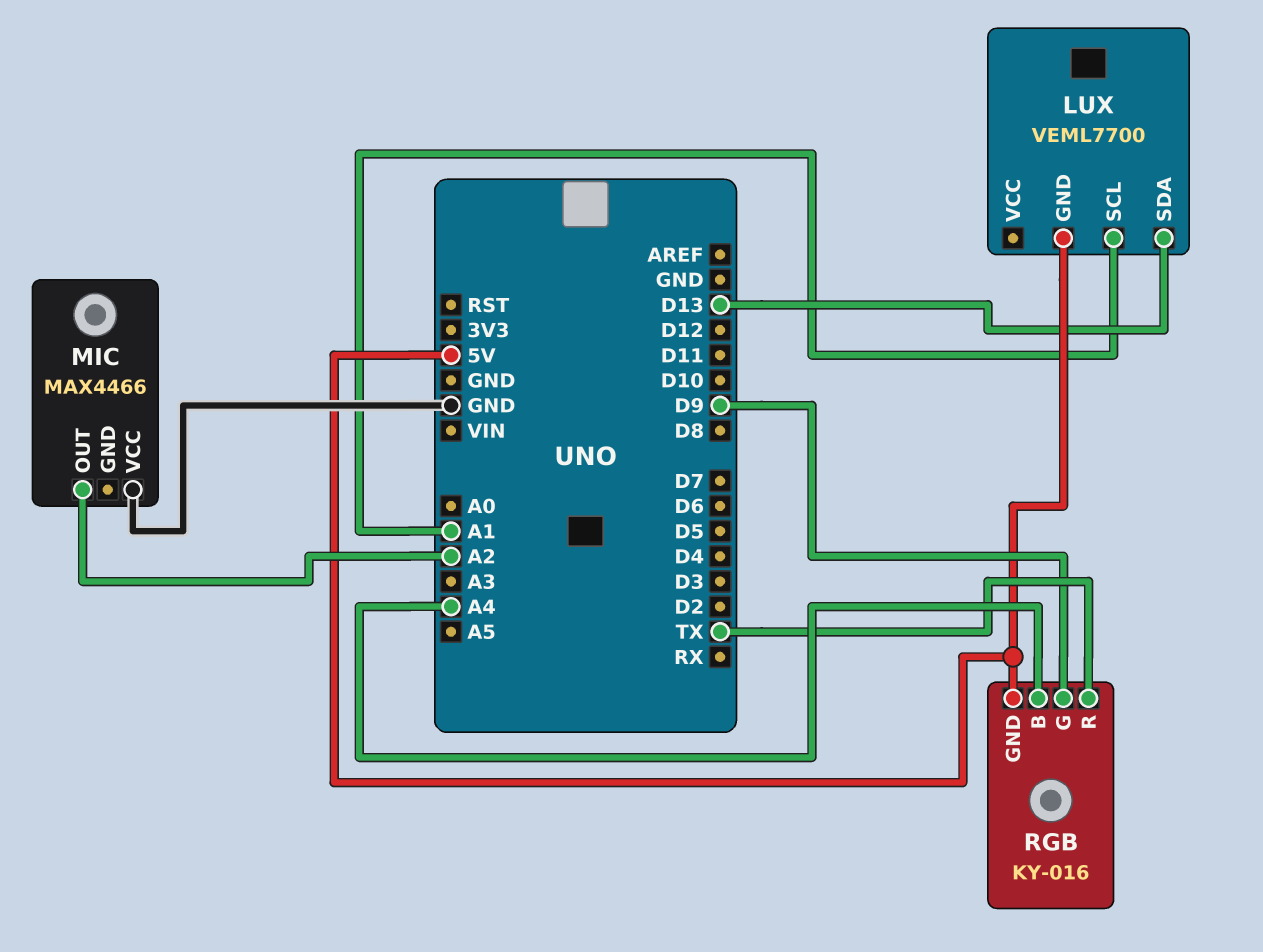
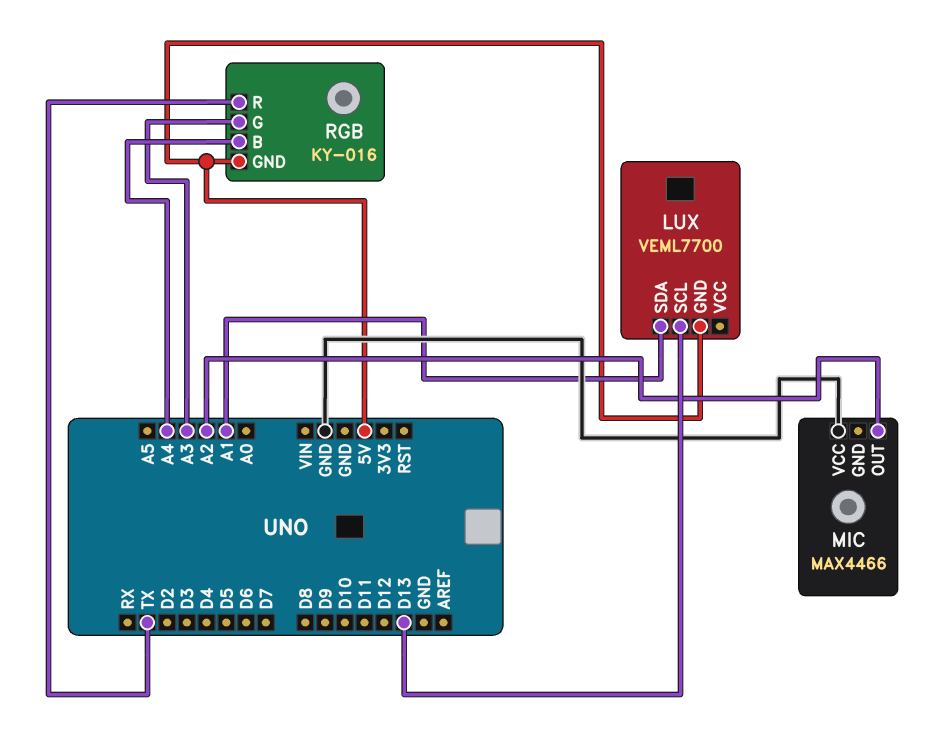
LUX pin SCL: A1 -> D13
LUX pin SDA: D13 -> A1
RGB pin G: D9 -> A3

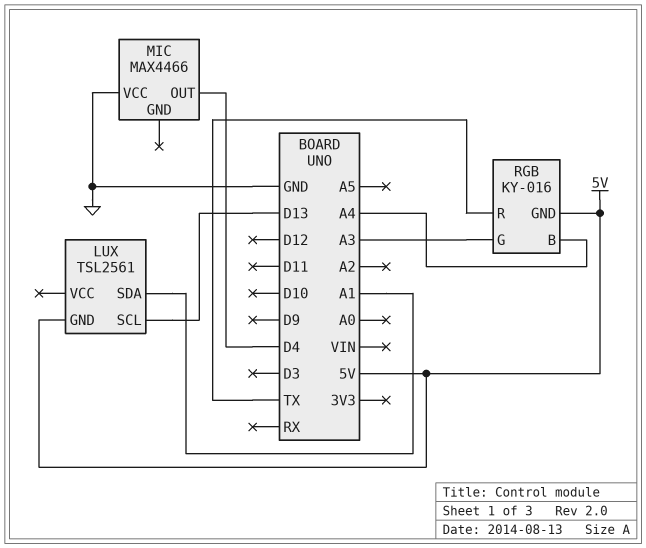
LUX: VEML7700 -> TSL2561
MIC pin OUT: A2 -> D4

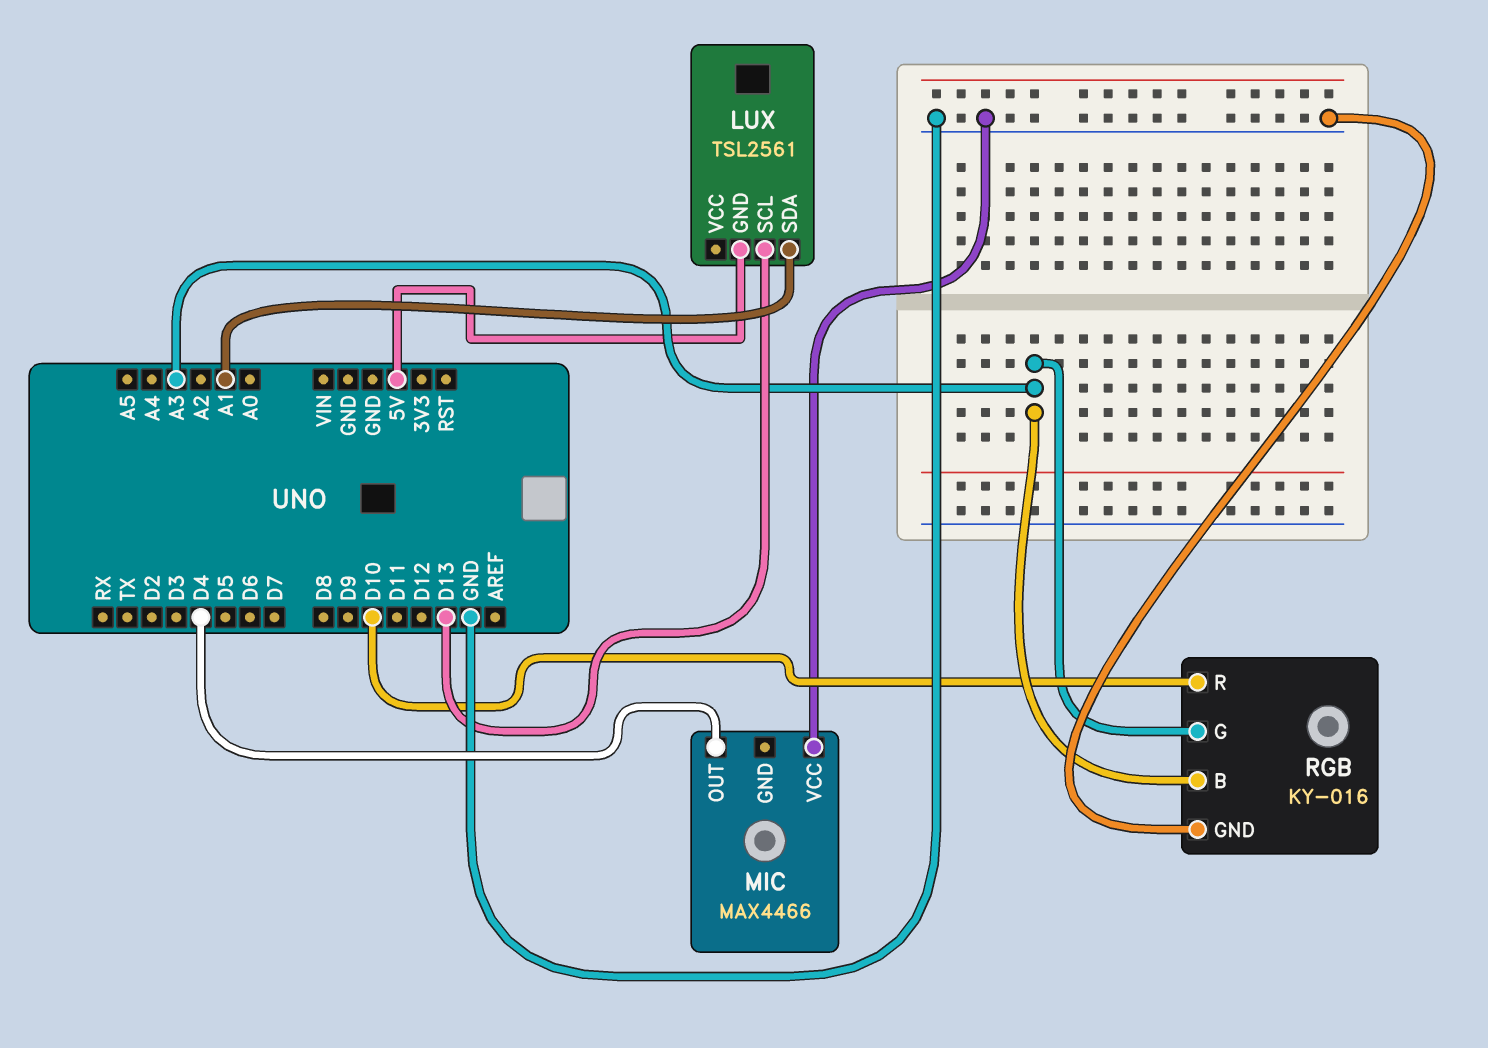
RGB pin B: A4 -> A3
RGB pin GND: 5V -> GND
RGB pin R: TX -> D10

